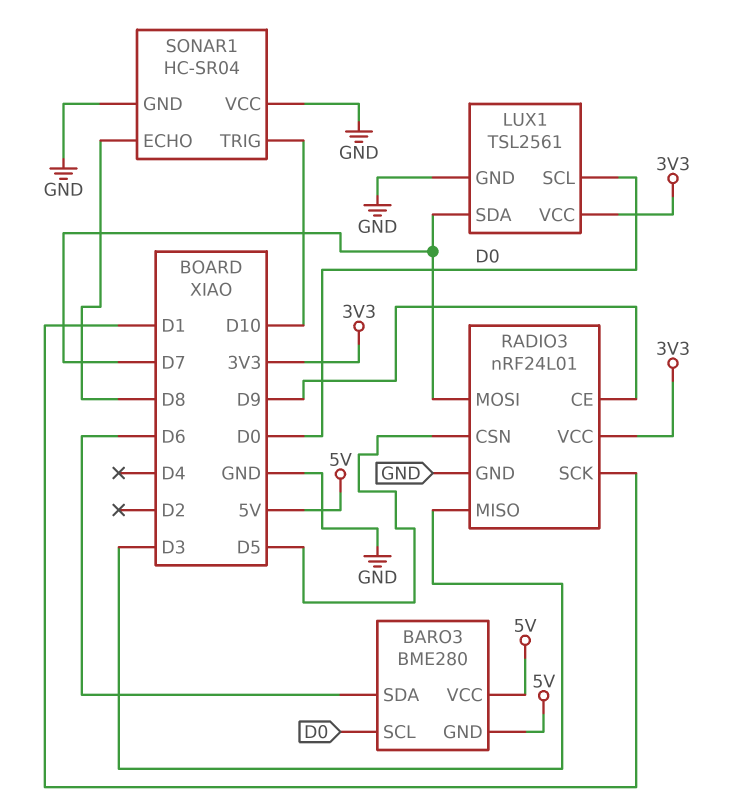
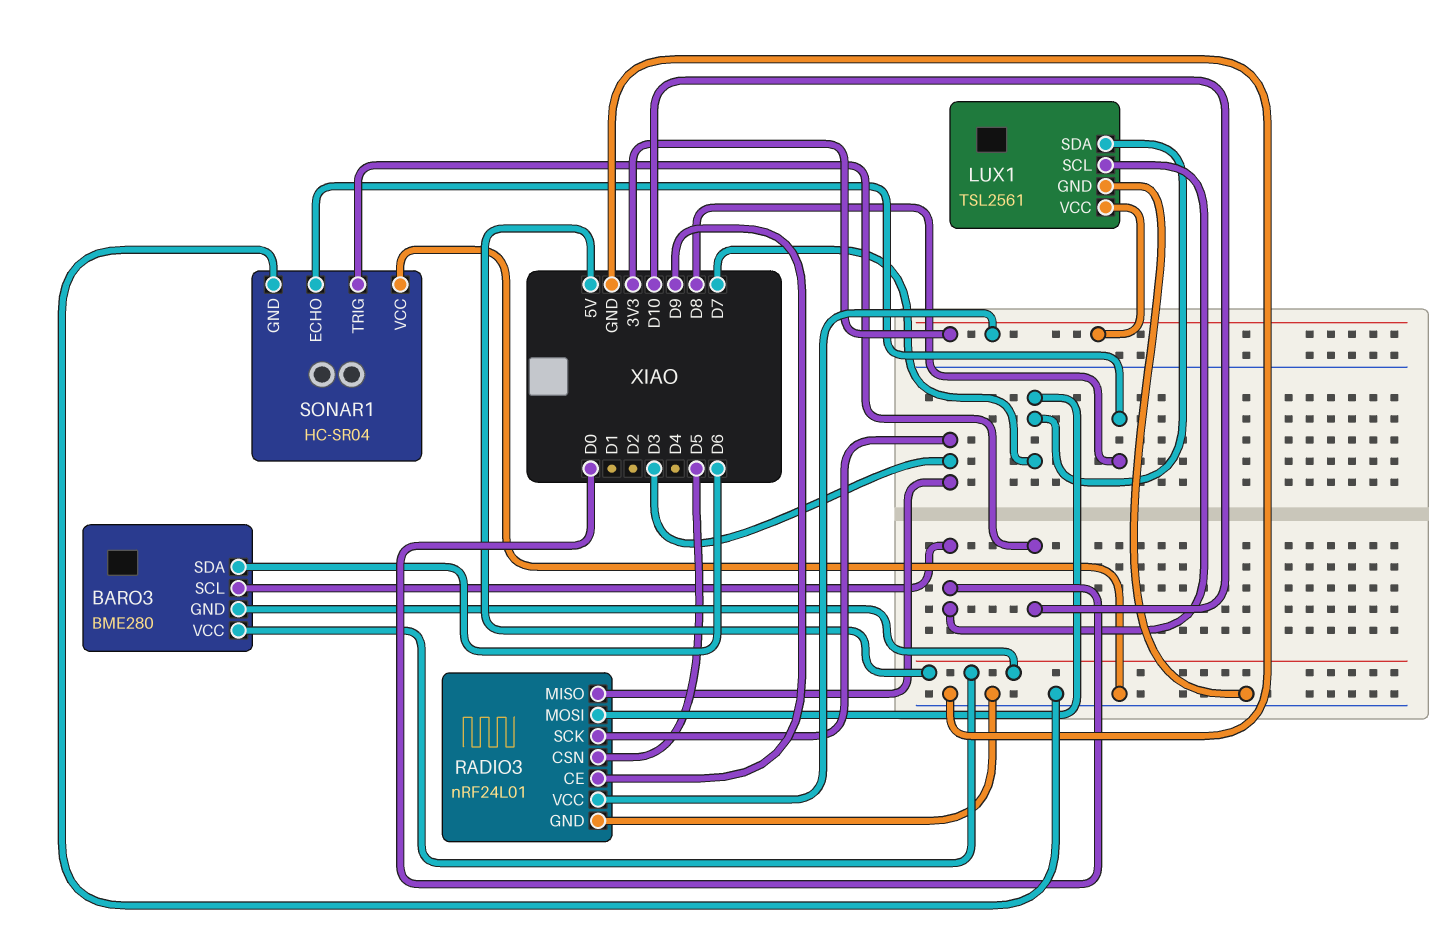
RADIO3 pin SCK: D1 -> D3

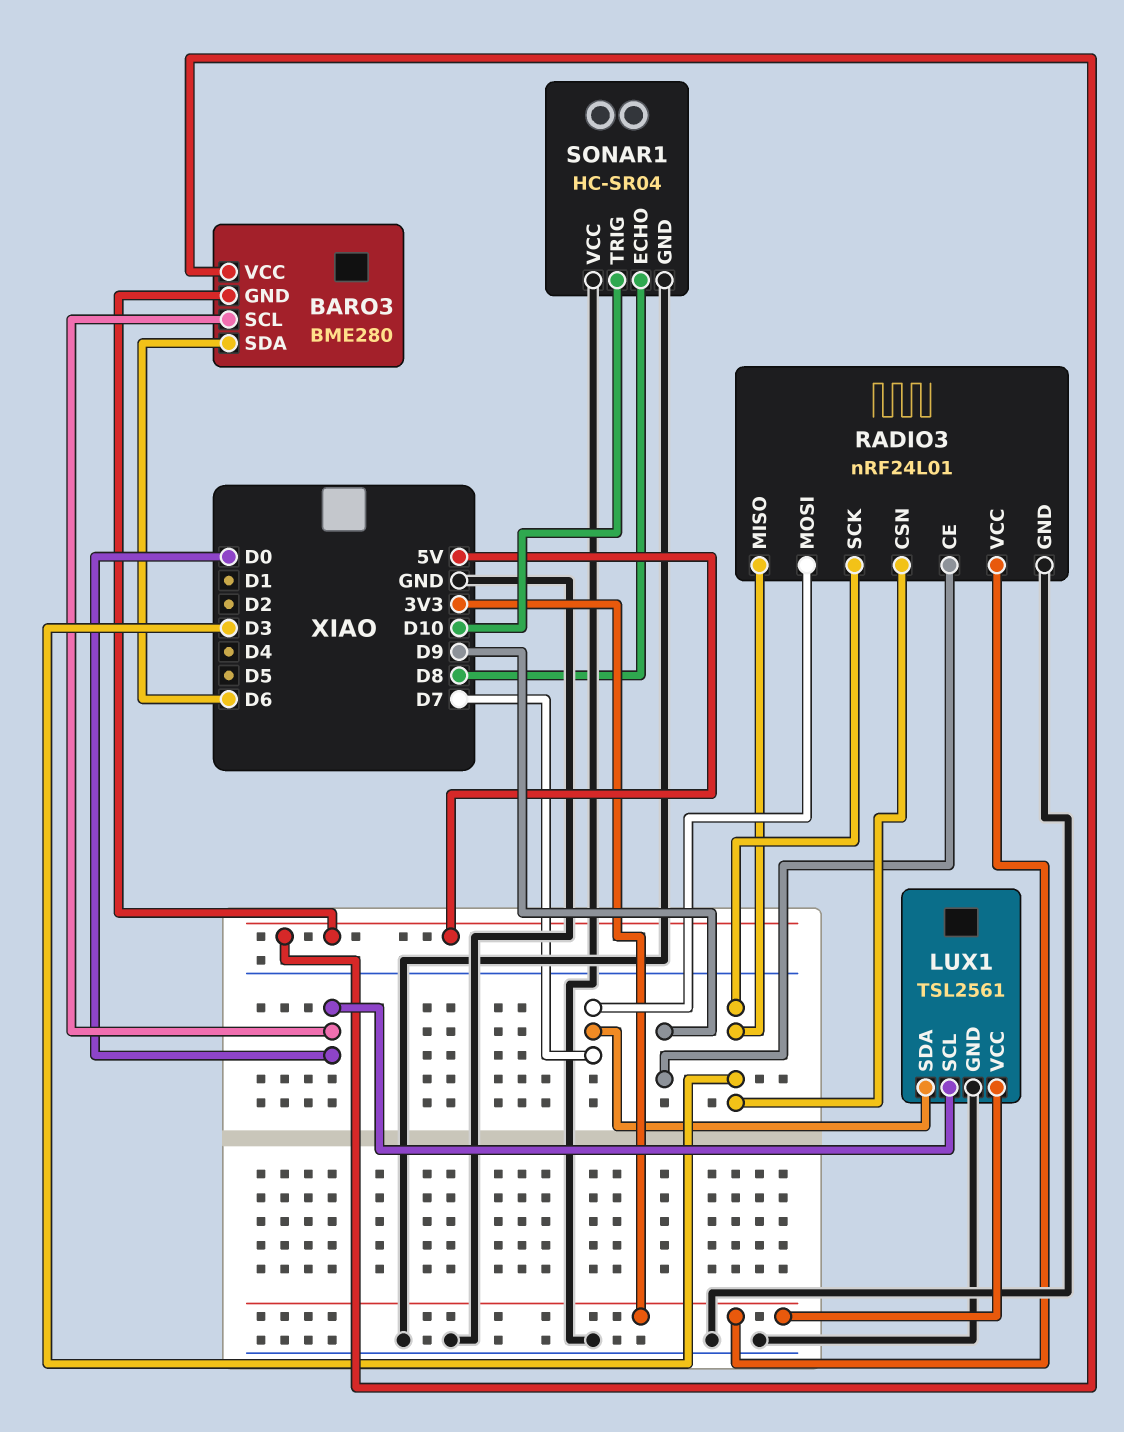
RADIO3 pin CSN: D5 -> D3

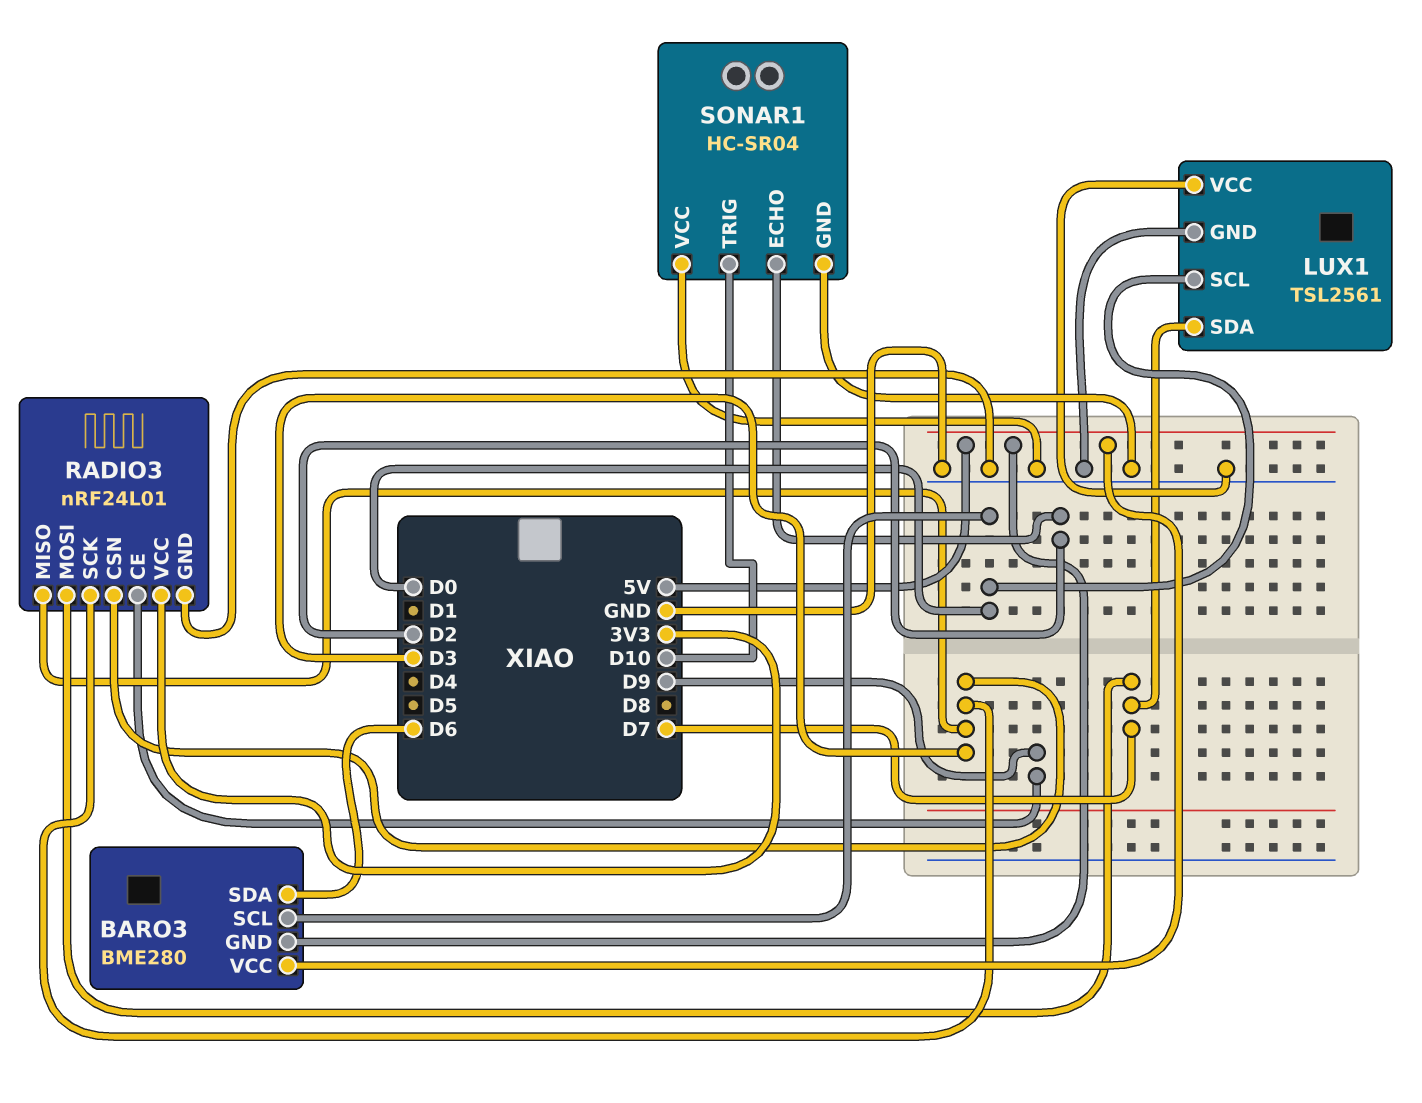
LUX1 pin VCC: 3V3 -> GND
SONAR1 pin ECHO: D8 -> D2

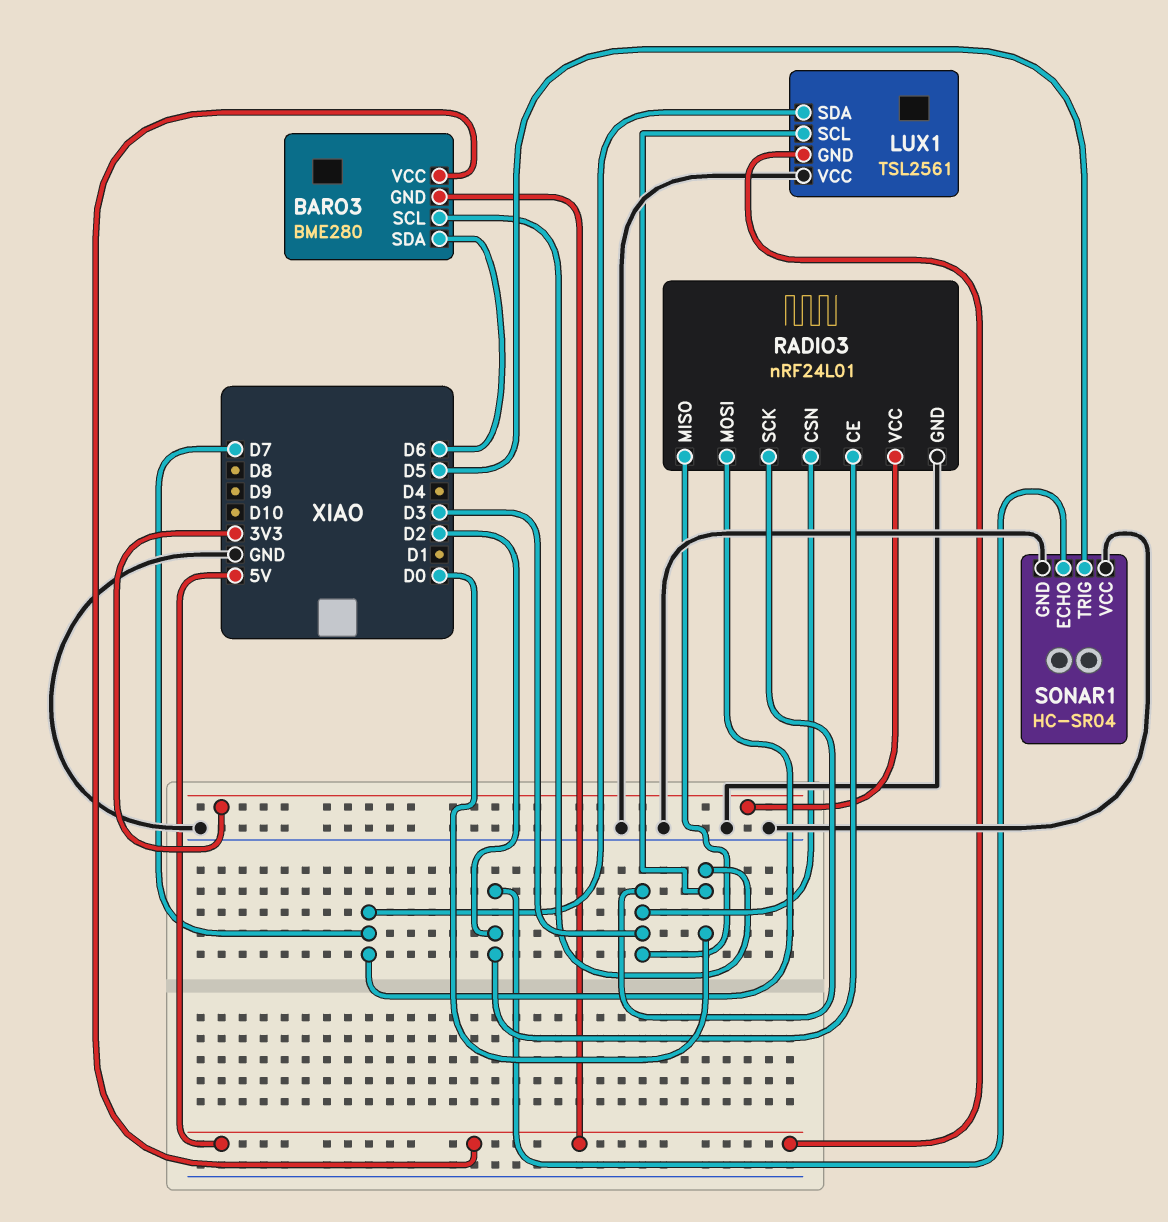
LUX1 pin GND: GND -> 5V
RADIO3 pin CE: D9 -> D2
SONAR1 pin TRIG: D10 -> D5

